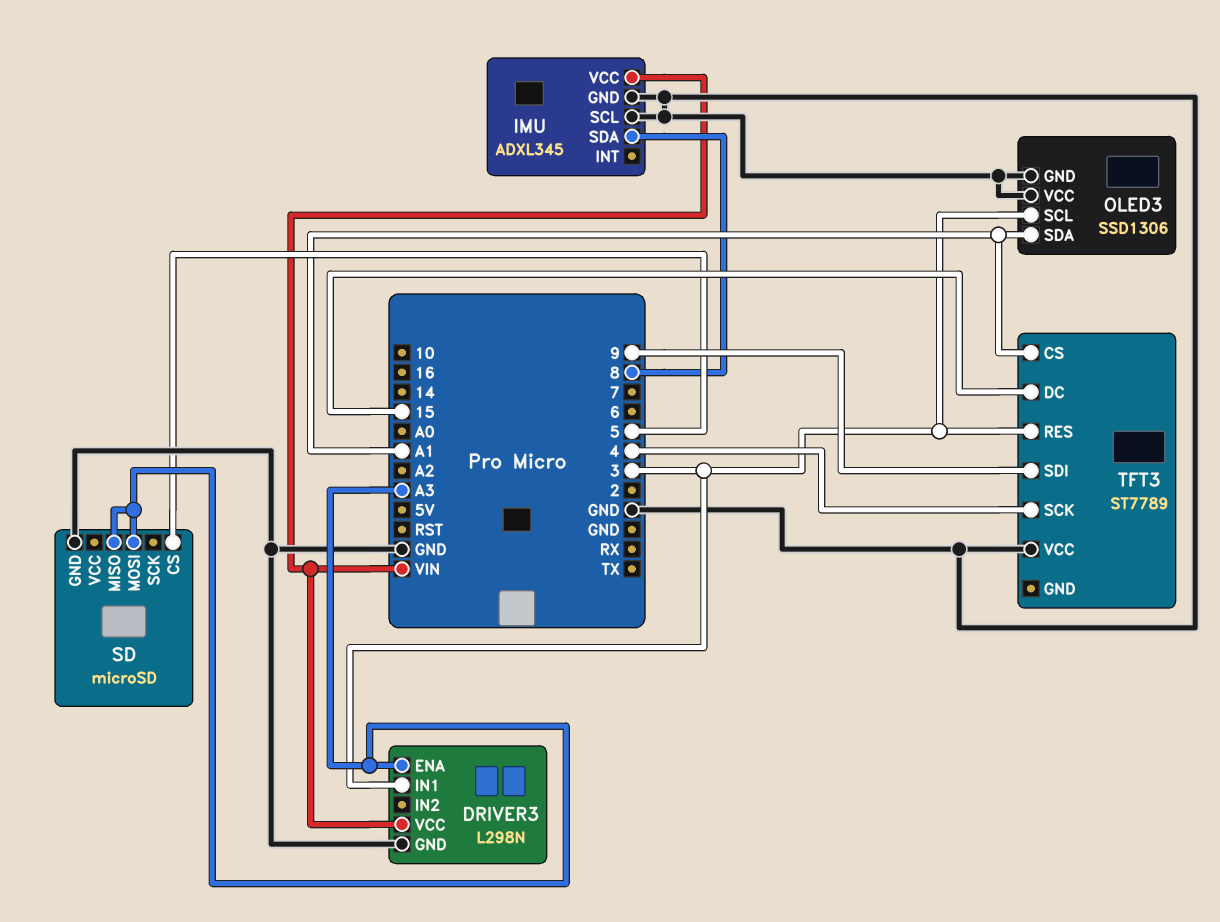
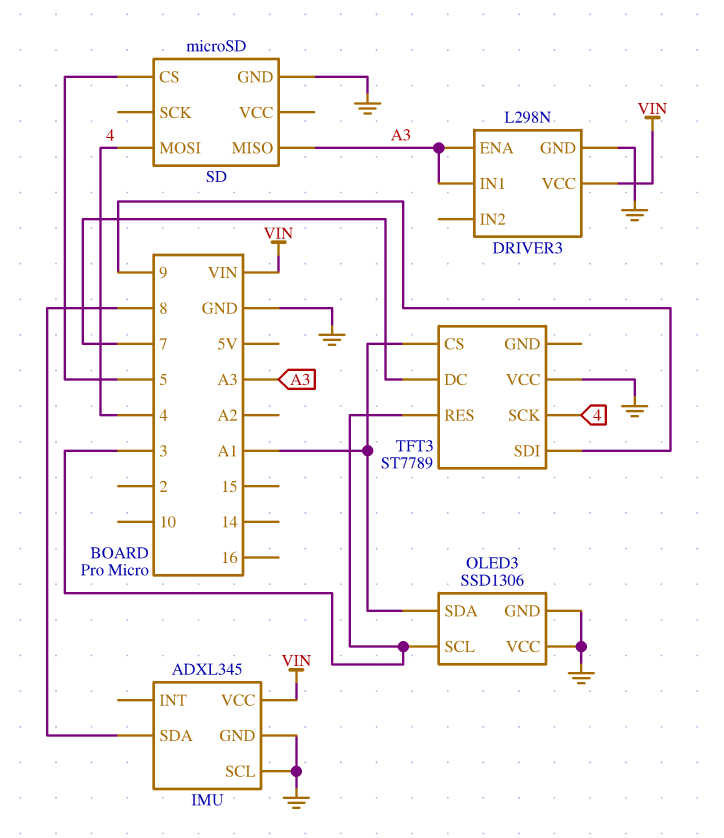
DRIVER3 pin IN1: 3 -> A3
SD pin MOSI: A3 -> 4
TFT3 pin DC: 15 -> 7

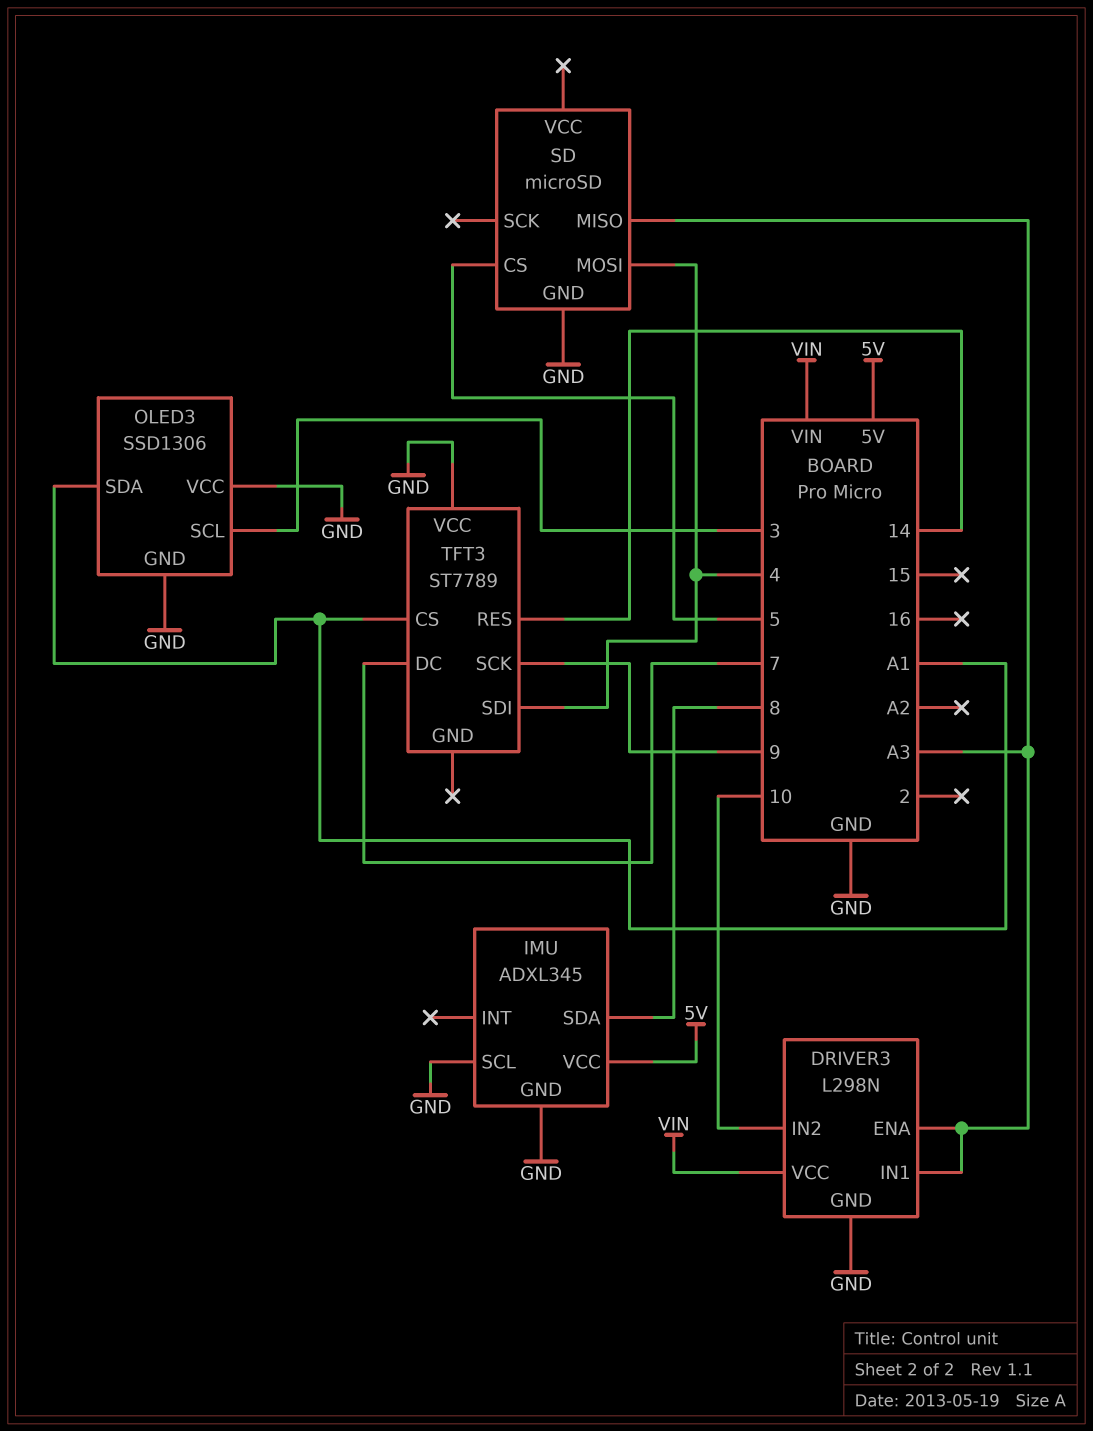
DRIVER3 pin IN2: none -> 10
IMU pin VCC: VIN -> 5V
TFT3 pin RES: 3 -> 14
TFT3 pin SCK: 4 -> 9
TFT3 pin SDI: 9 -> 4

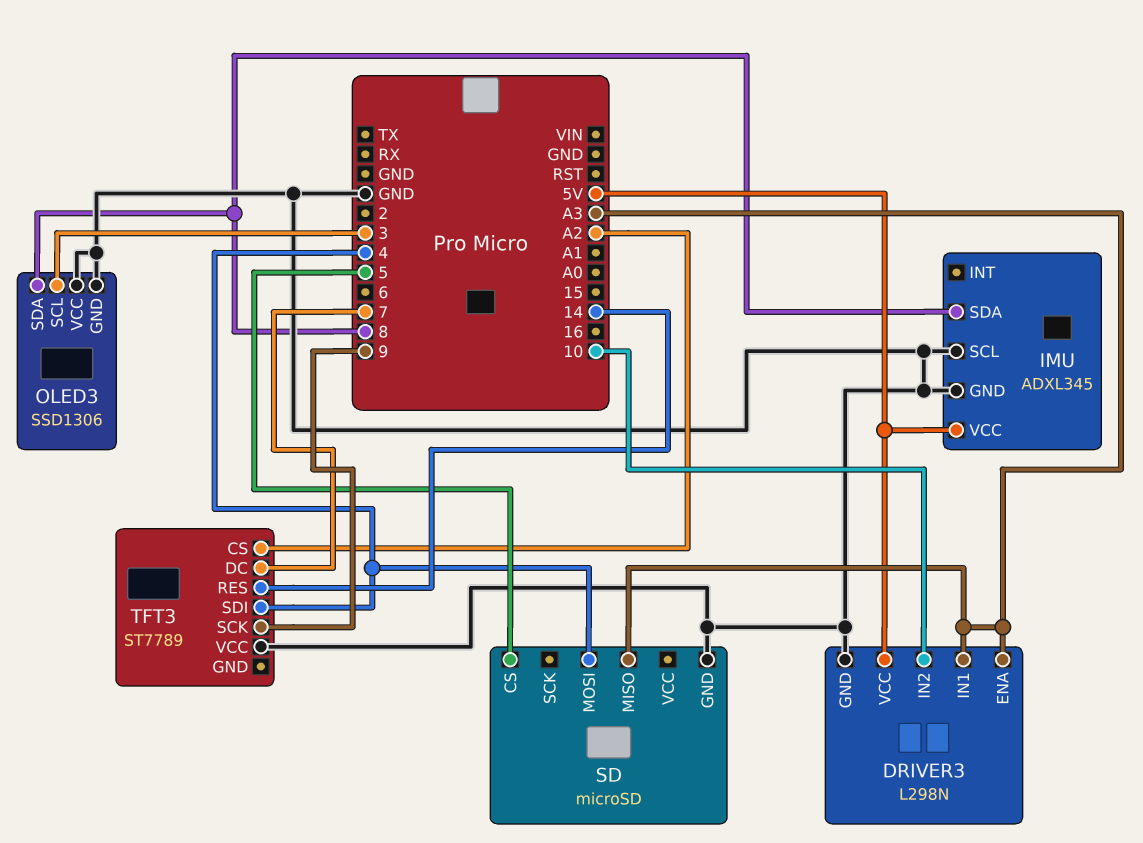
DRIVER3 pin VCC: VIN -> 5V
OLED3 pin SDA: A1 -> 8
TFT3 pin CS: A1 -> A2

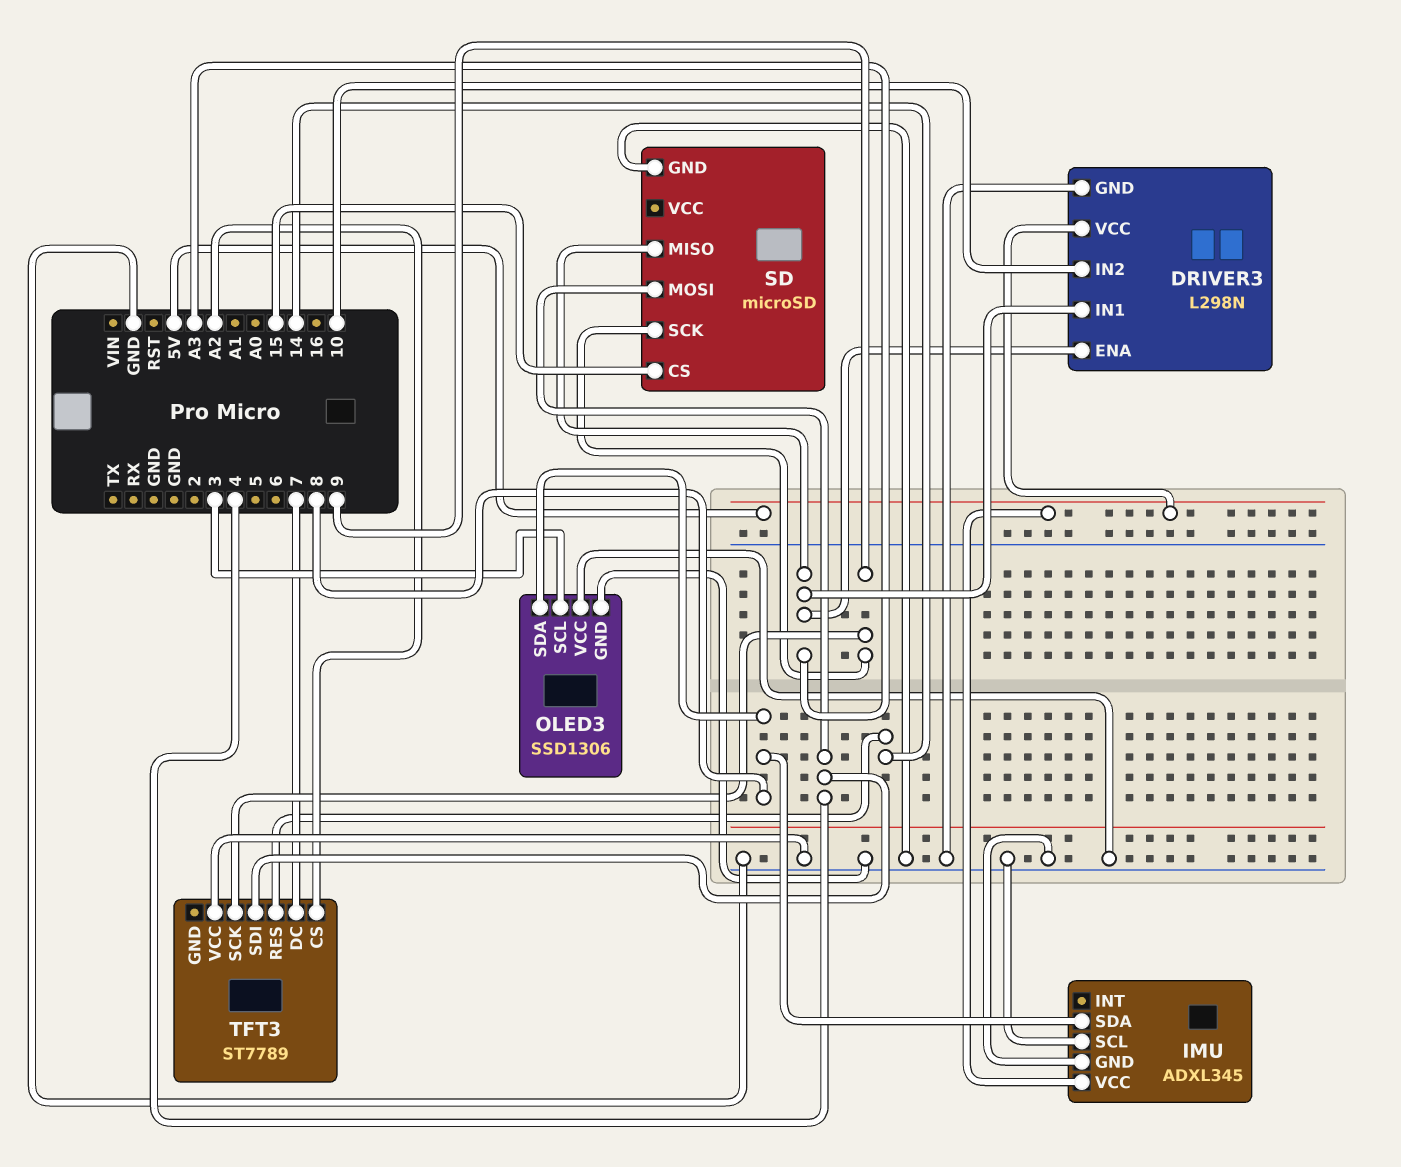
SD pin CS: 5 -> 15
SD pin SCK: none -> 9

